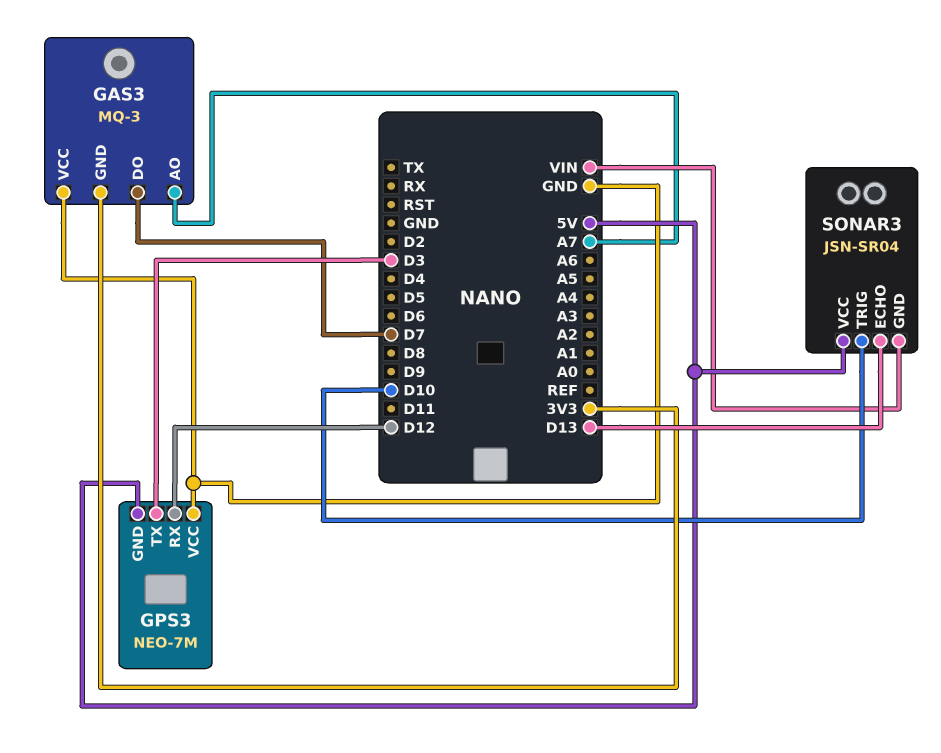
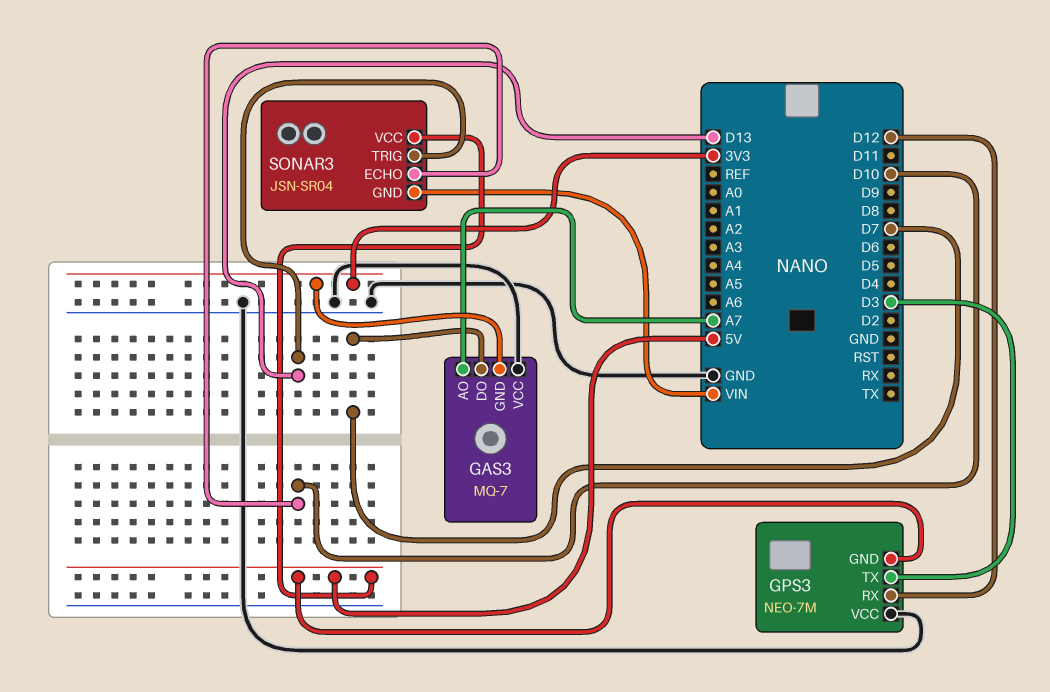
GAS3: MQ-3 -> MQ-7
SONAR3 pin ECHO: D13 -> D10
SONAR3 pin TRIG: D10 -> D13

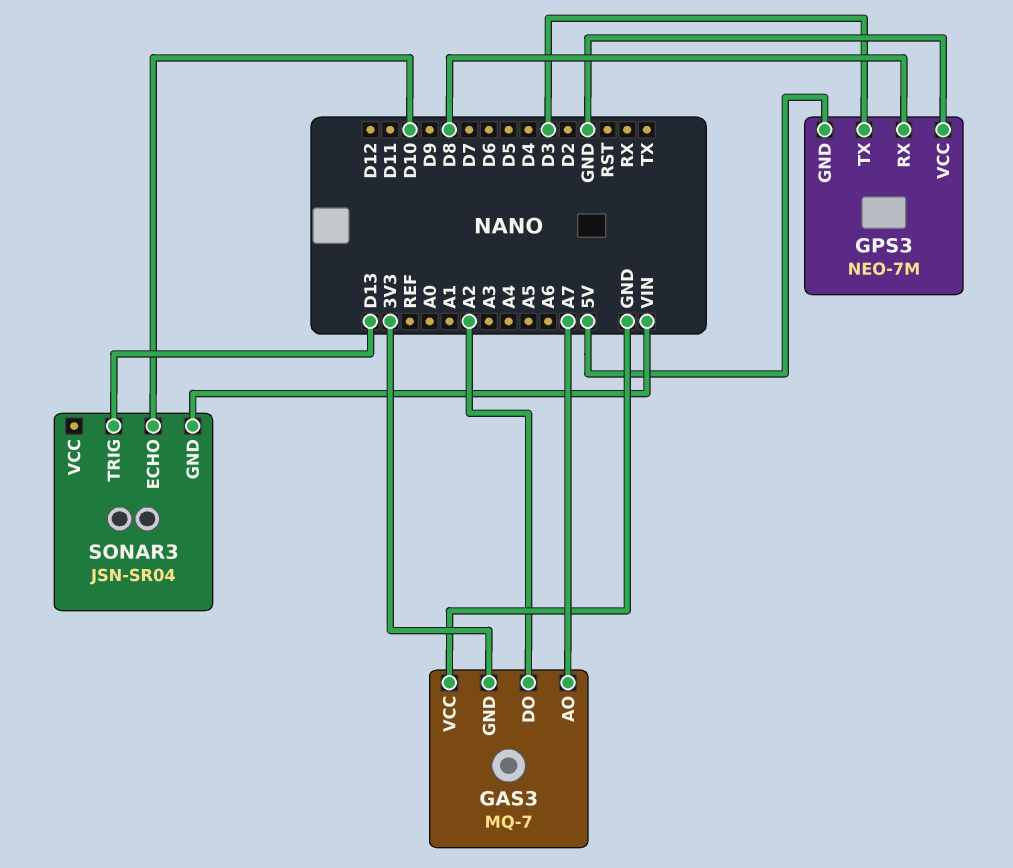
GAS3 pin DO: D7 -> A2
GPS3 pin RX: D12 -> D8
SONAR3 pin VCC: 5V -> none

